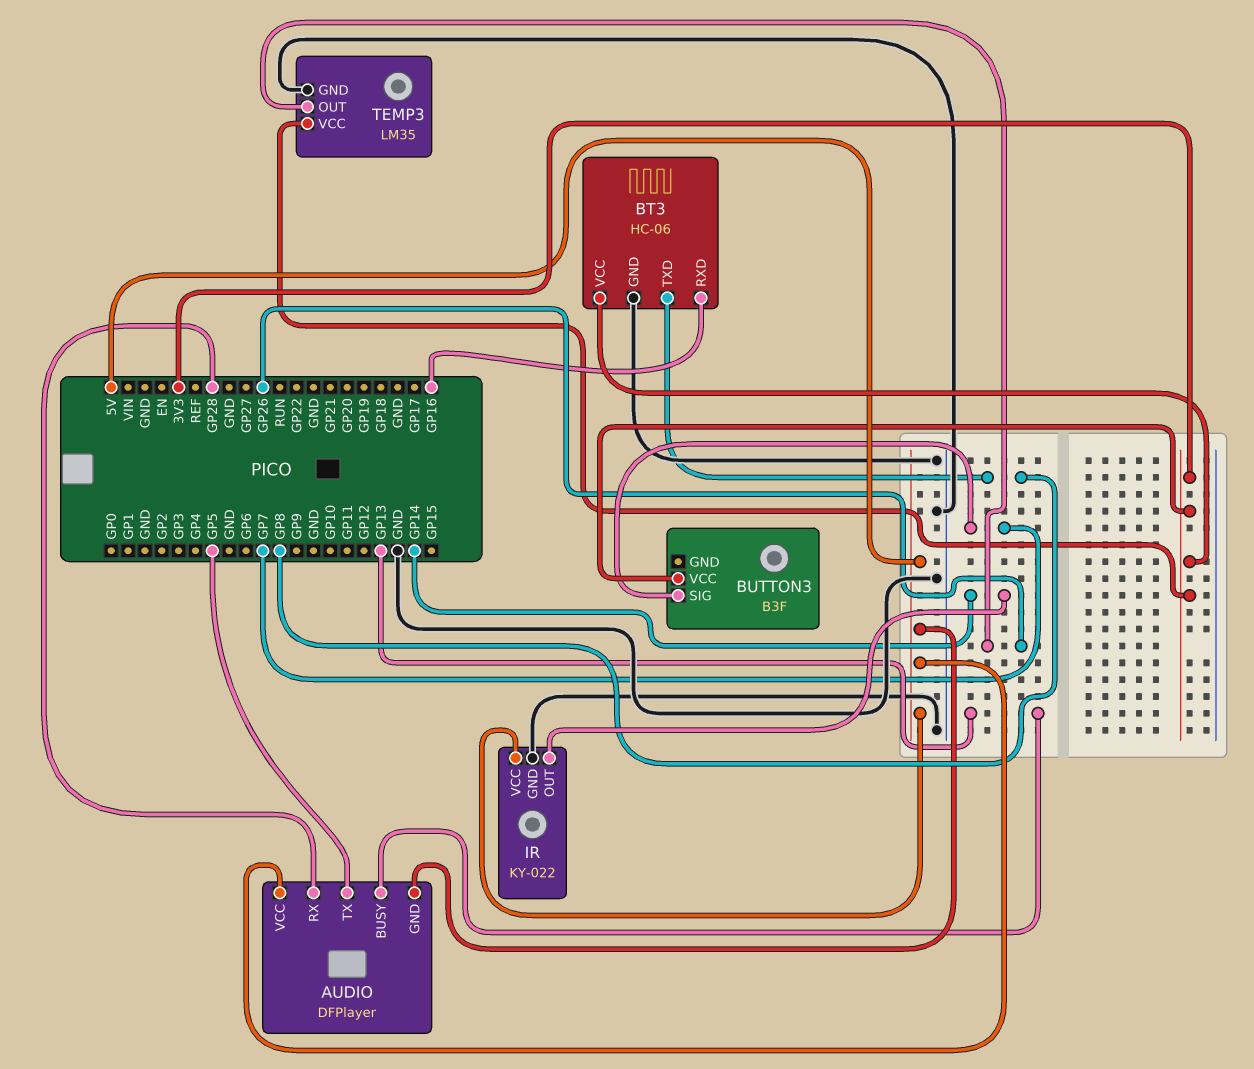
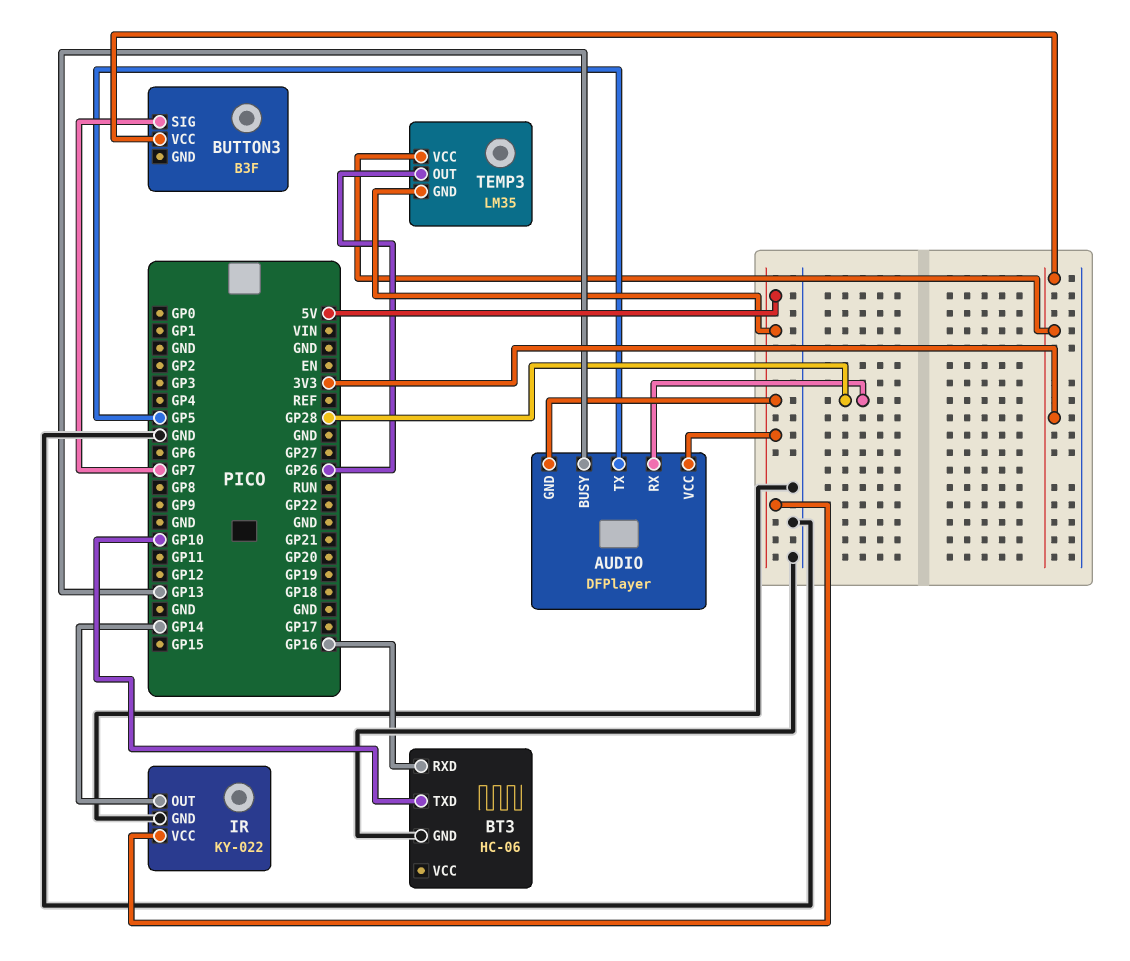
BT3 pin TXD: GP8 -> GP10
BT3 pin VCC: 3V3 -> none
TEMP3 pin GND: GND -> 5V

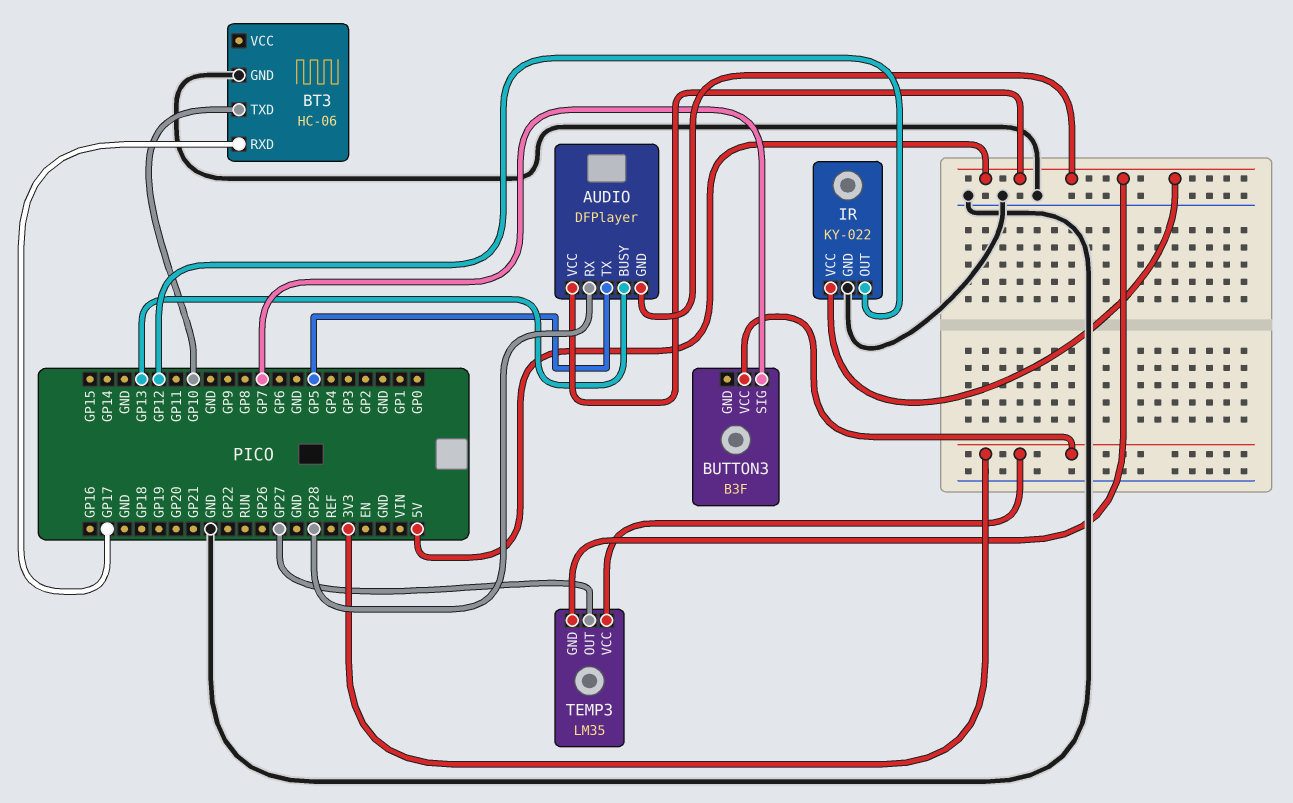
BT3 pin RXD: GP16 -> GP17
IR pin OUT: GP14 -> GP12
TEMP3 pin OUT: GP26 -> GP27

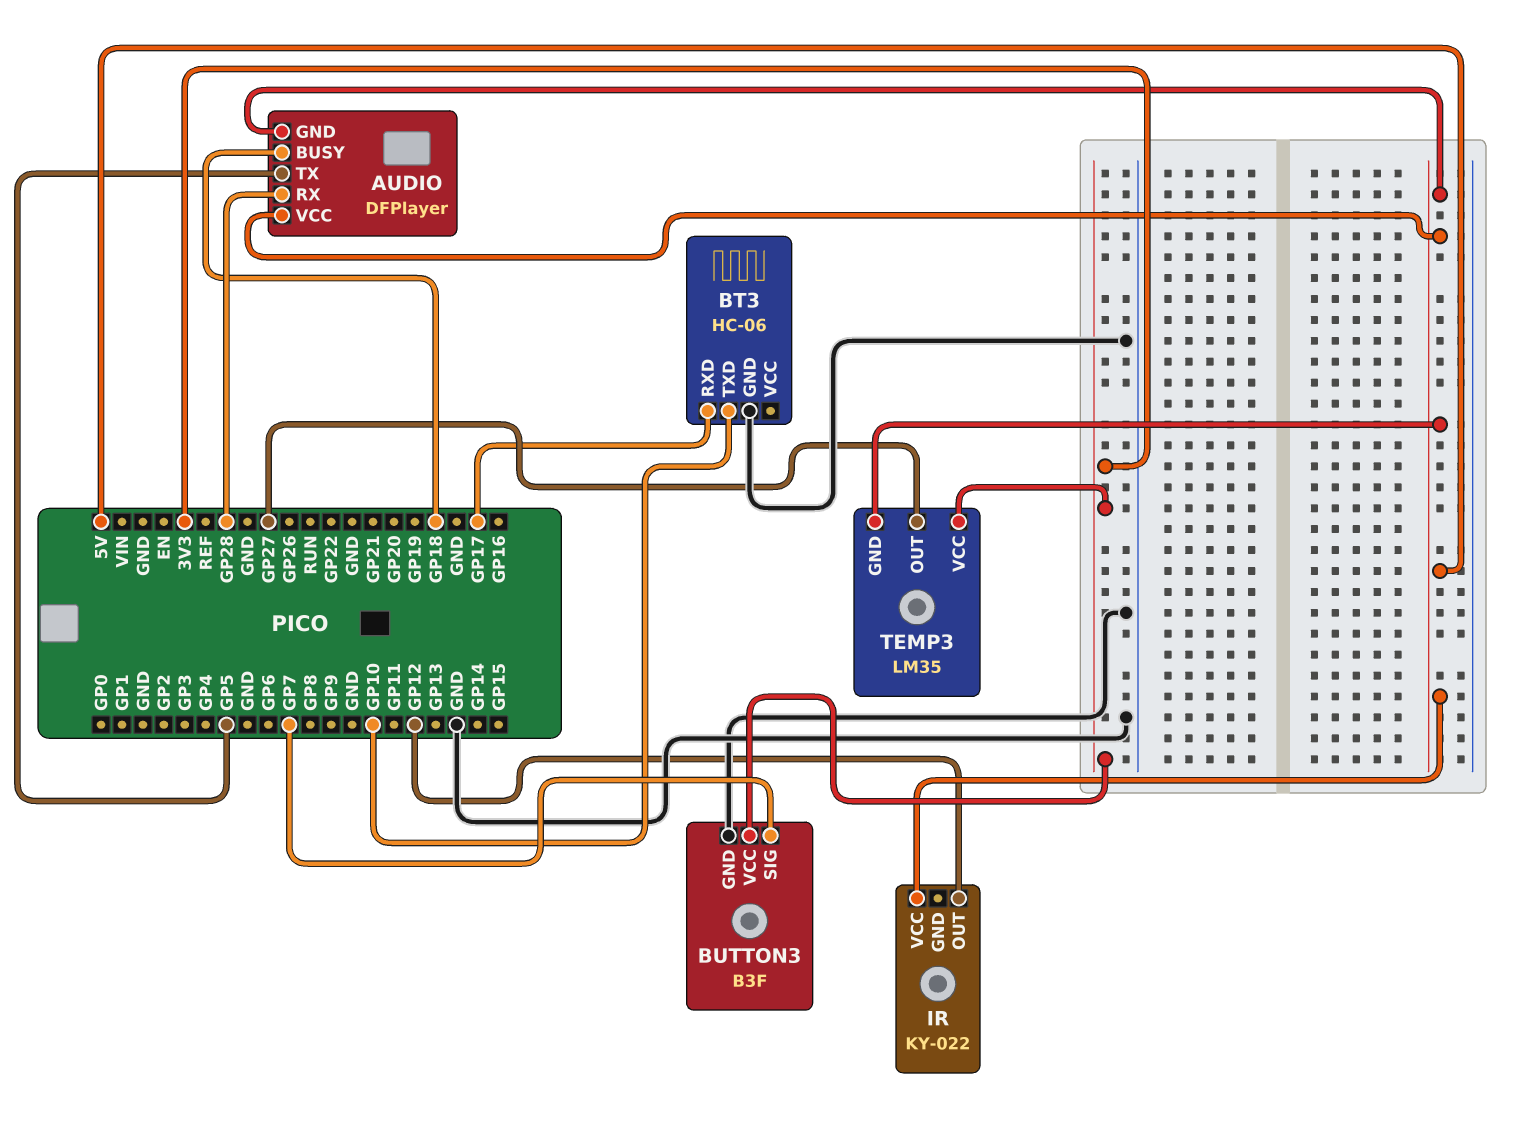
AUDIO pin BUSY: GP13 -> GP18
BUTTON3 pin GND: none -> GND
IR pin GND: GND -> none

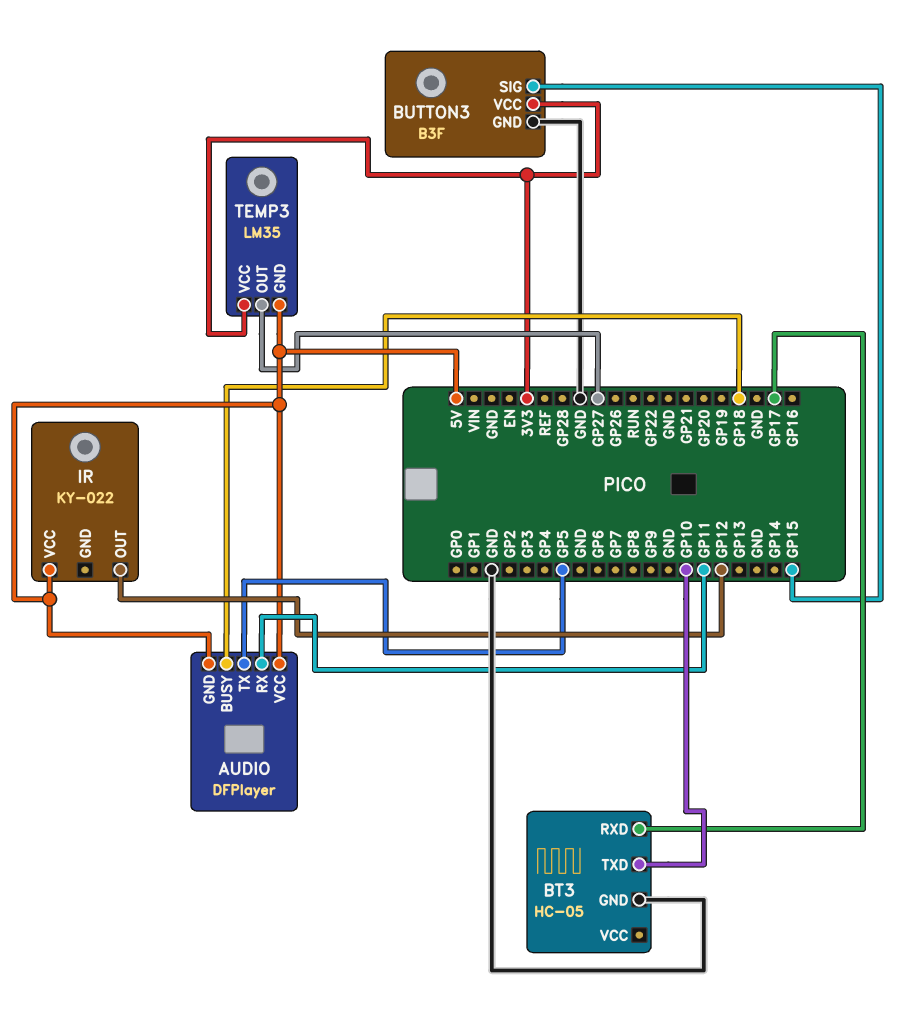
AUDIO pin RX: GP28 -> GP11
BT3: HC-06 -> HC-05
BUTTON3 pin SIG: GP7 -> GP15

